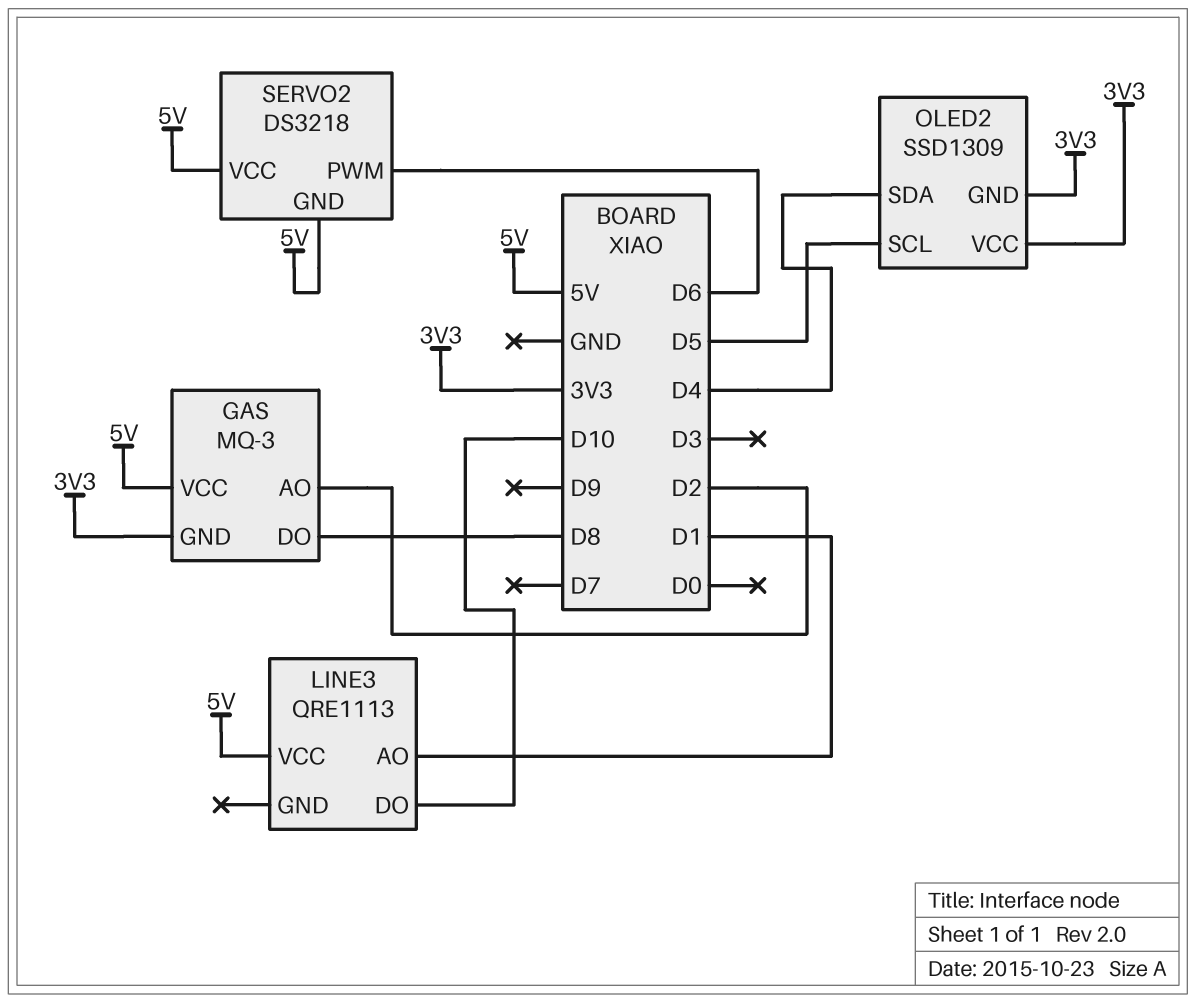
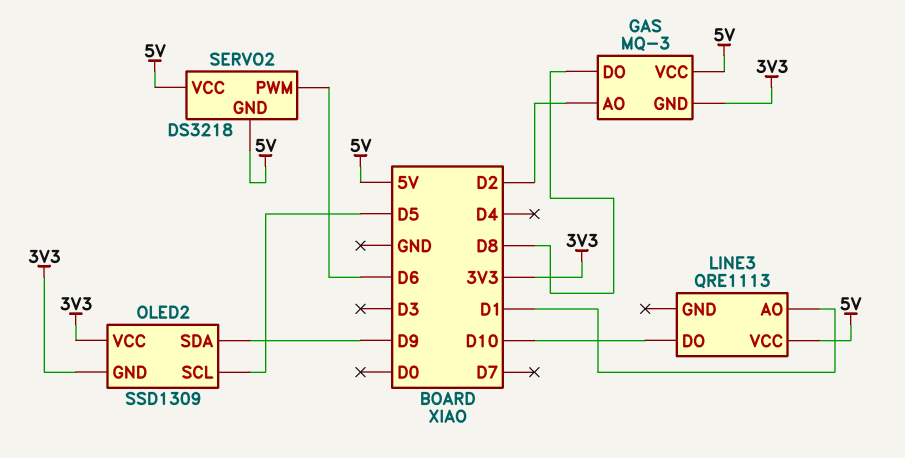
OLED2 pin SDA: D4 -> D9

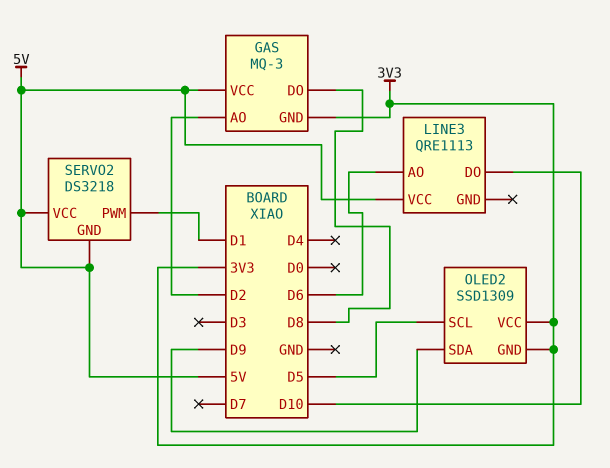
LINE3 pin AO: D1 -> D6
SERVO2 pin PWM: D6 -> D1

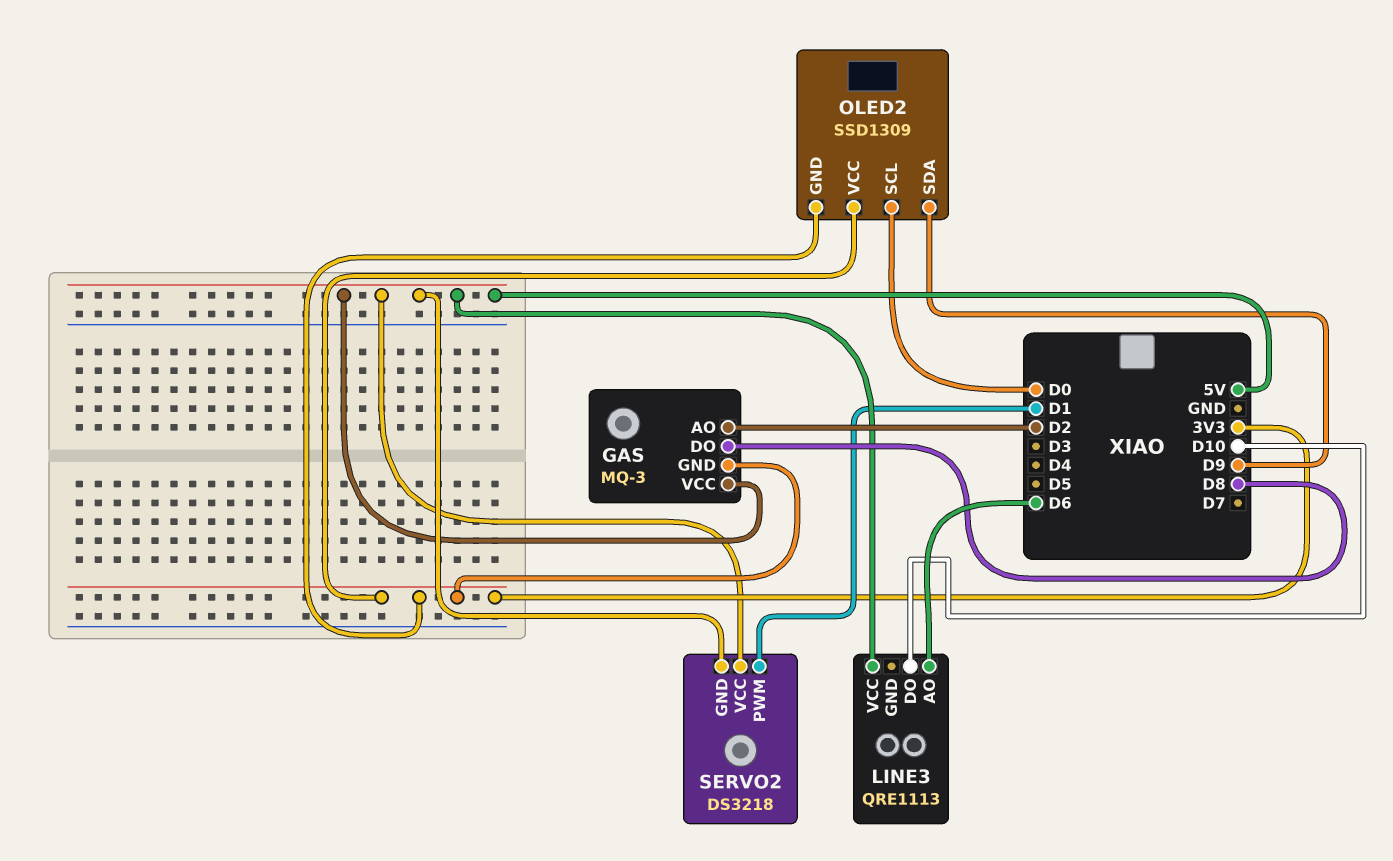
OLED2 pin SCL: D5 -> D0

